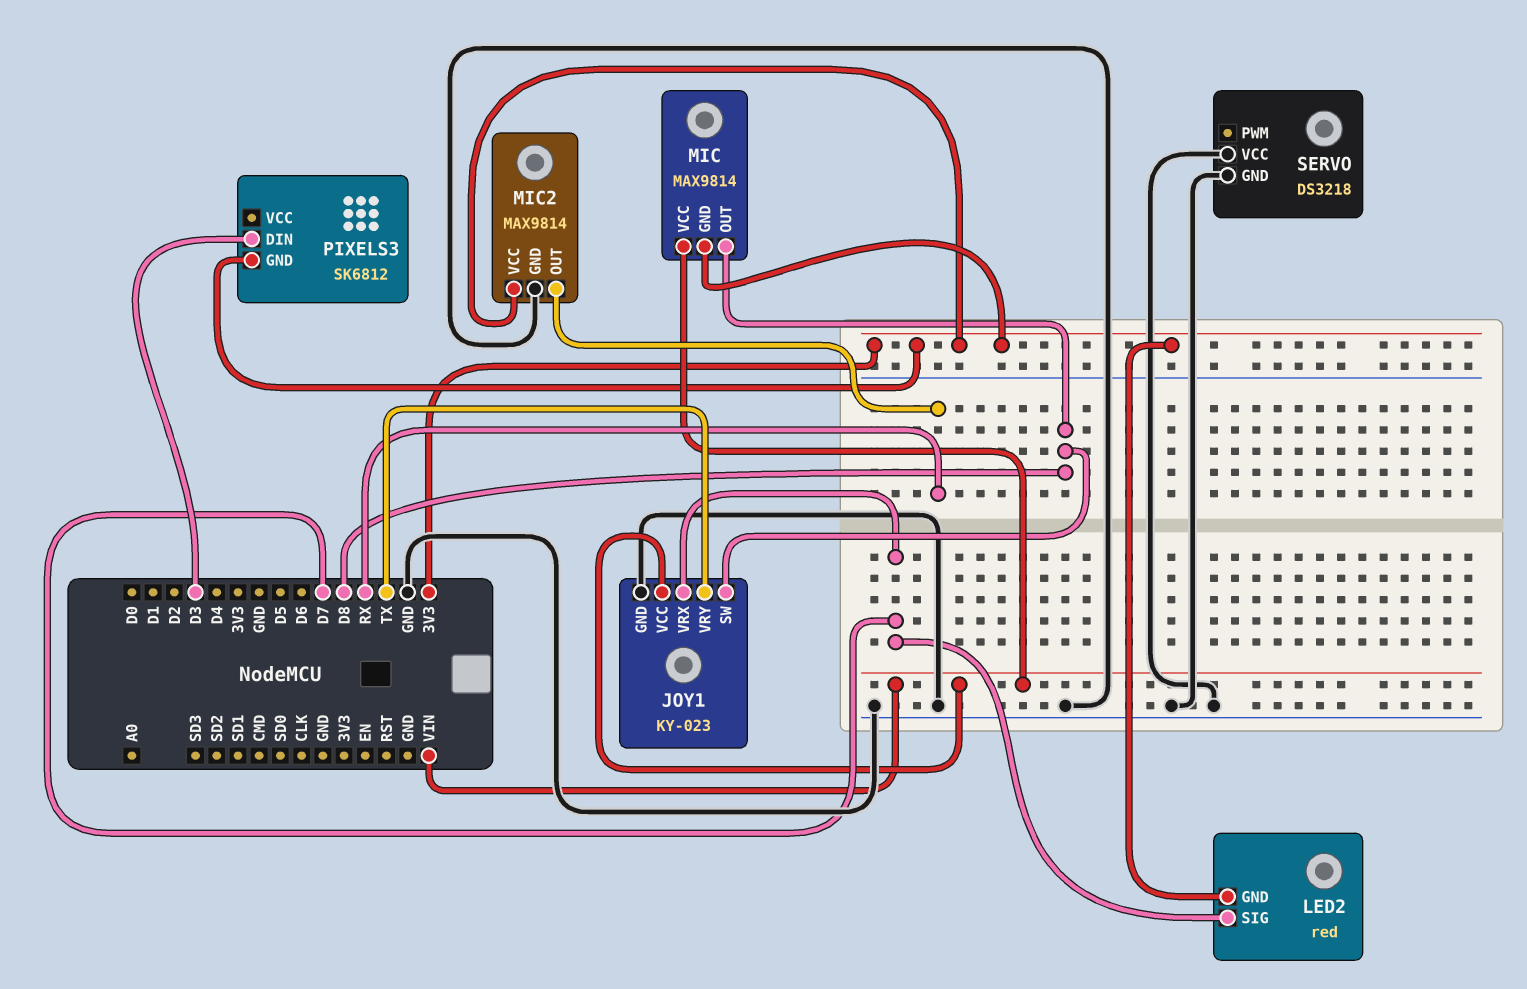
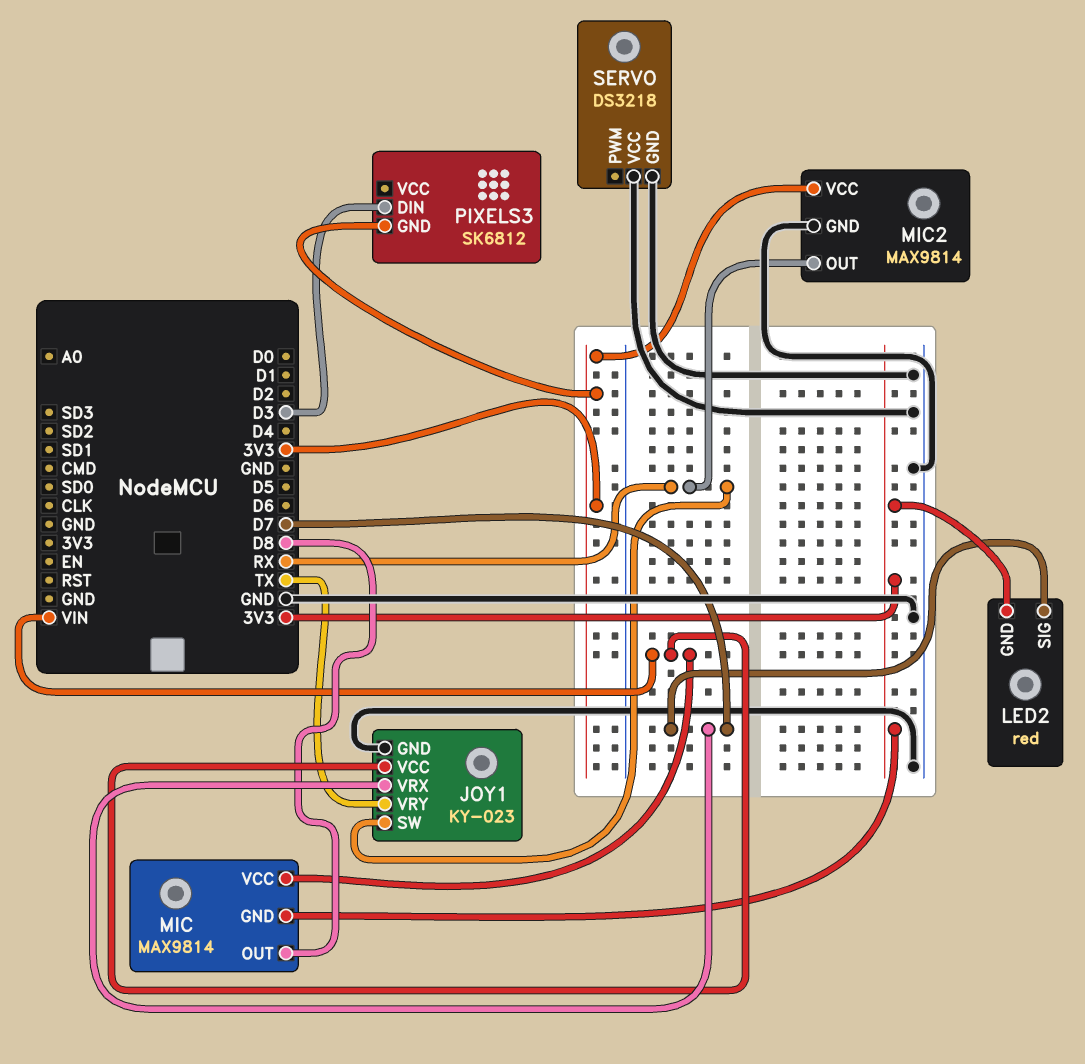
JOY1 pin SW: D8 -> RX

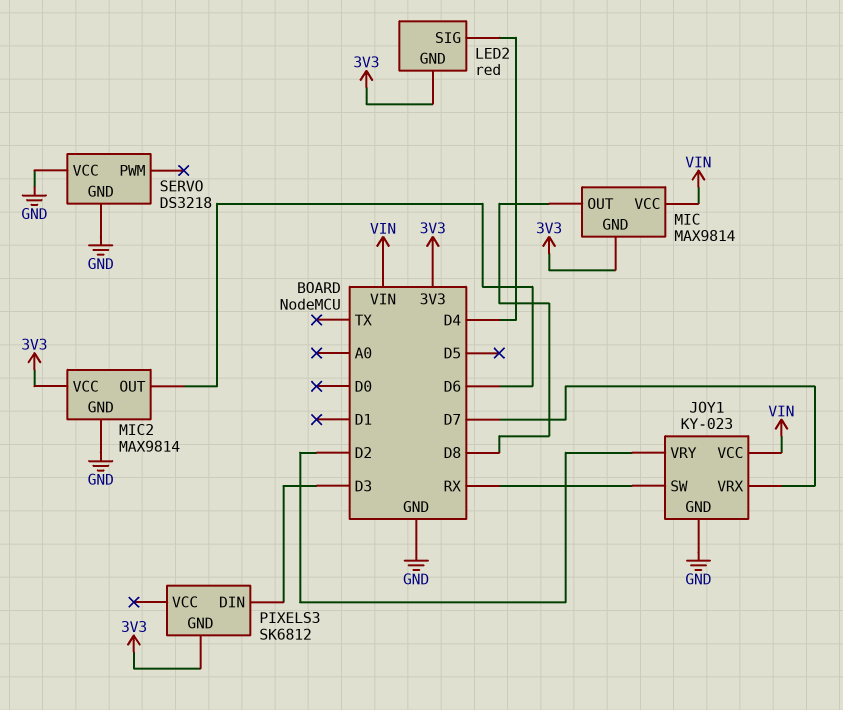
JOY1 pin VRY: TX -> D2
LED2 pin SIG: D7 -> D4
MIC2 pin OUT: RX -> D6

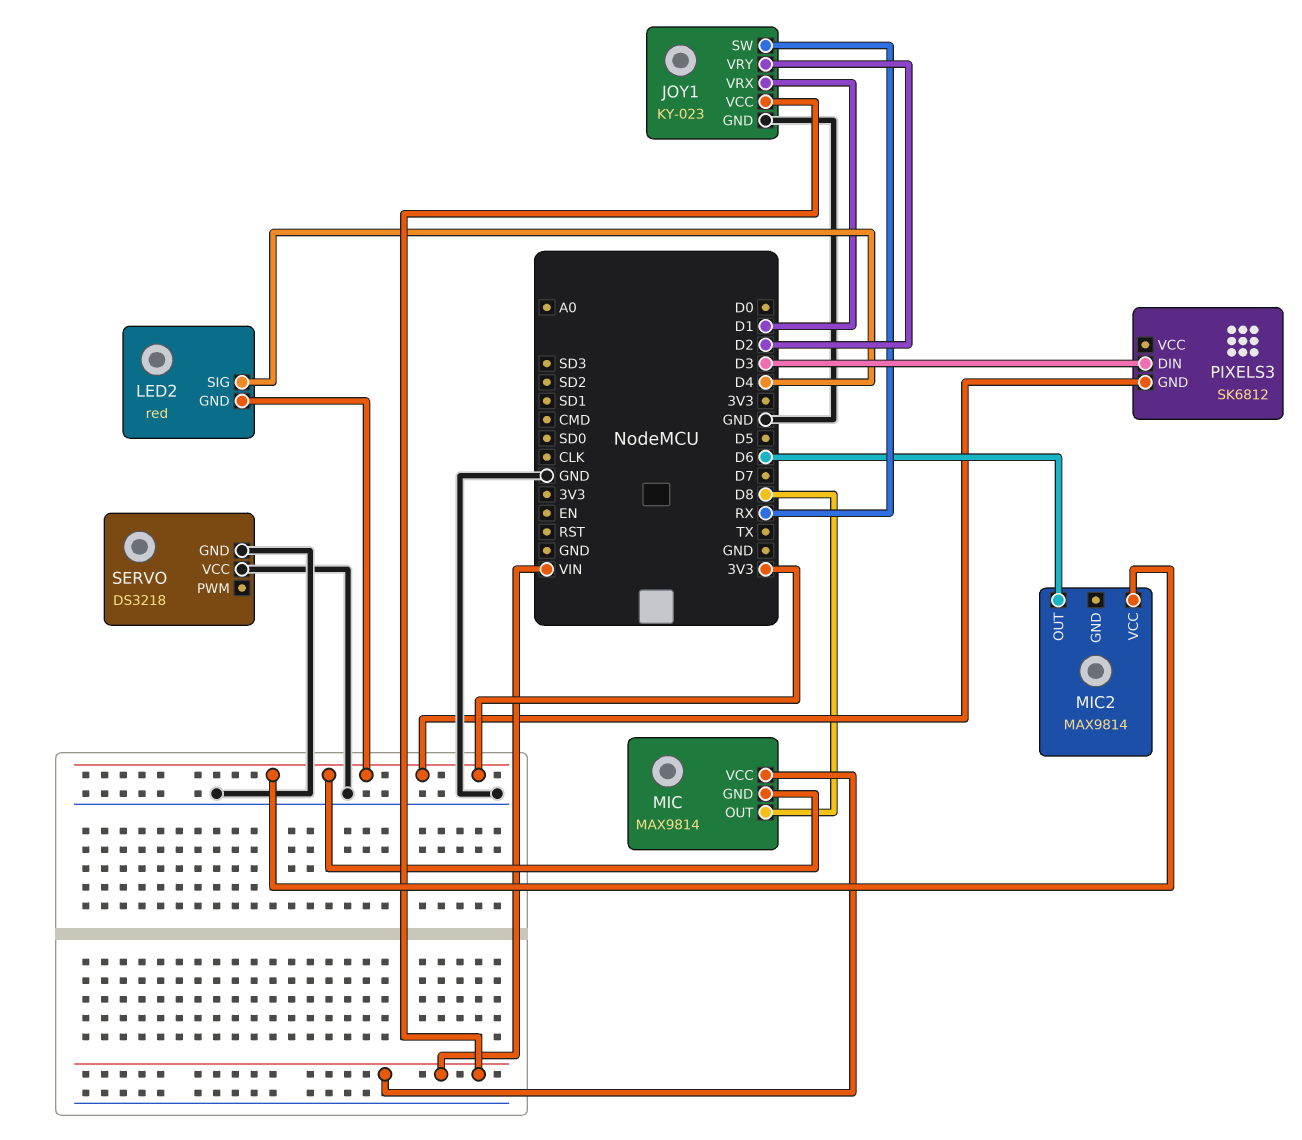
JOY1 pin VRX: D7 -> D1
MIC2 pin GND: GND -> none

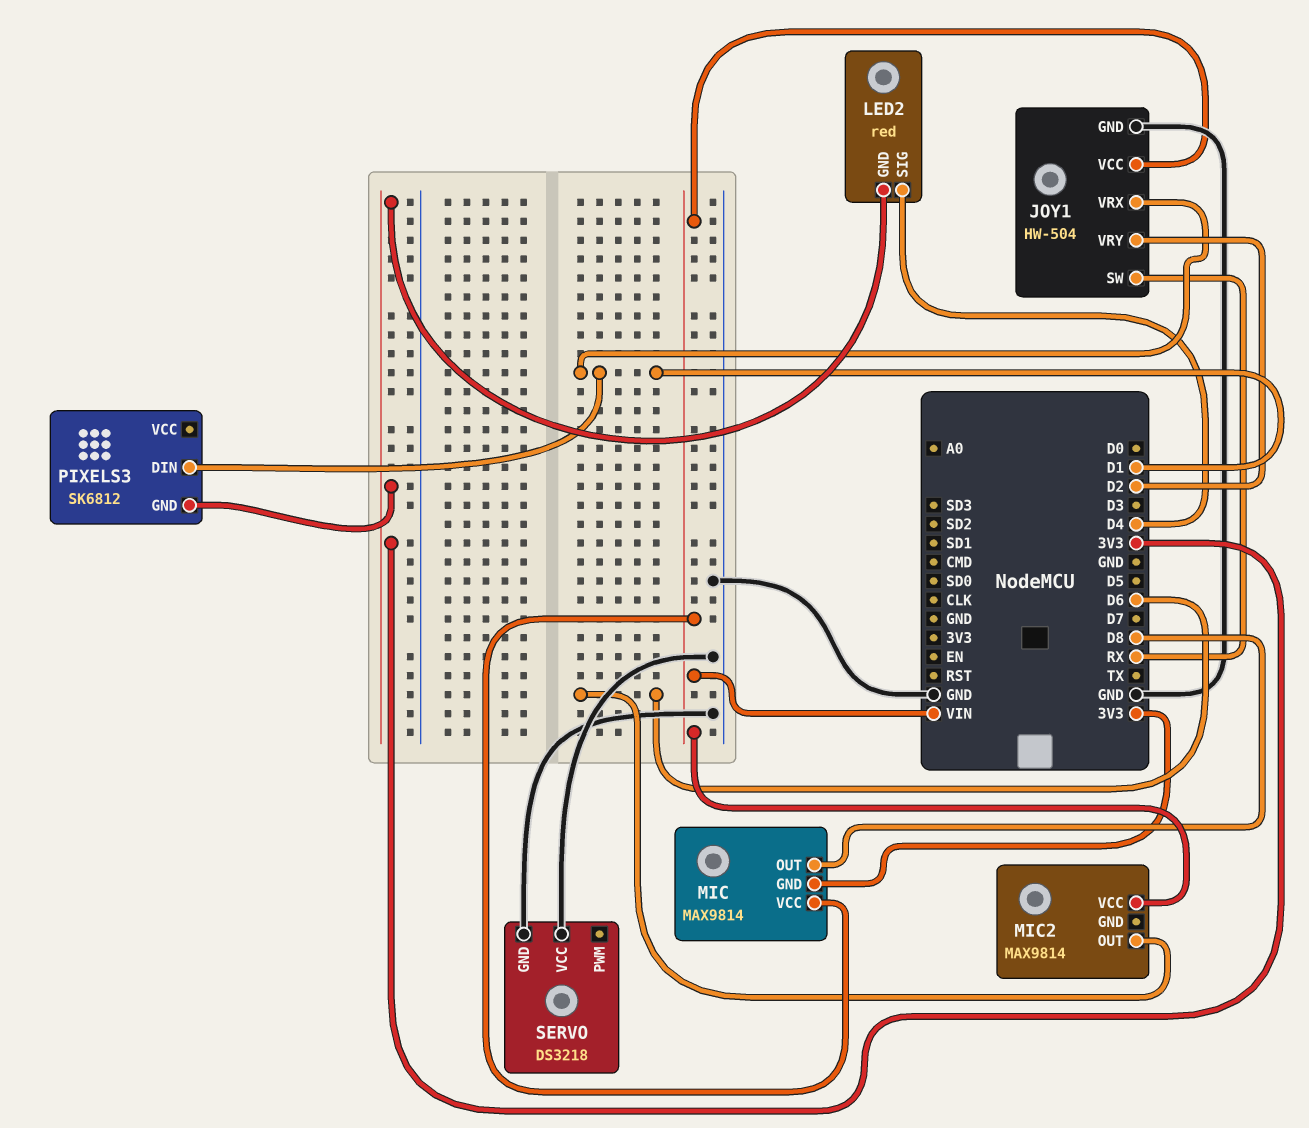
JOY1: KY-023 -> HW-504
MIC2 pin VCC: 3V3 -> VIN
PIXELS3 pin DIN: D3 -> D1

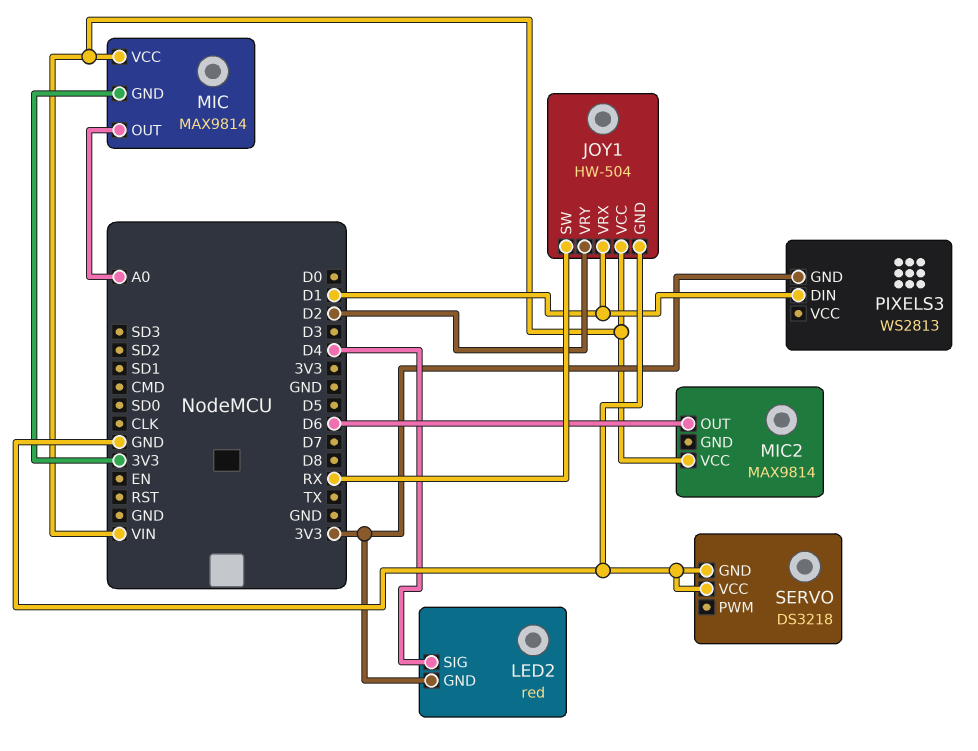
MIC pin OUT: D8 -> A0
PIXELS3: SK6812 -> WS2813

